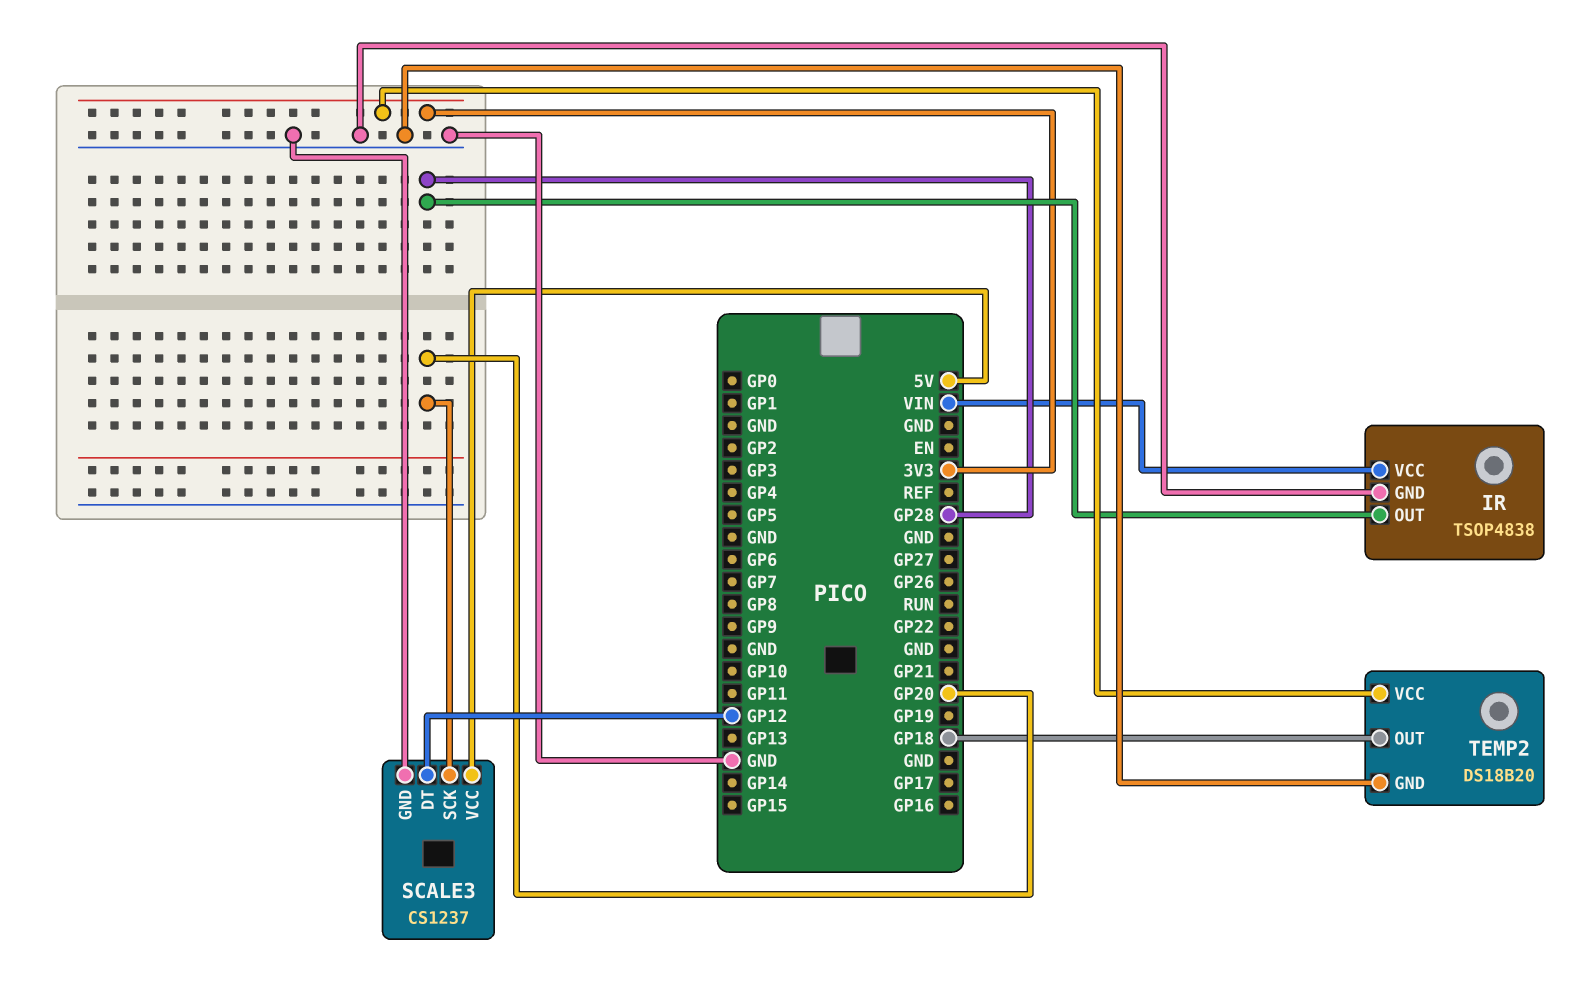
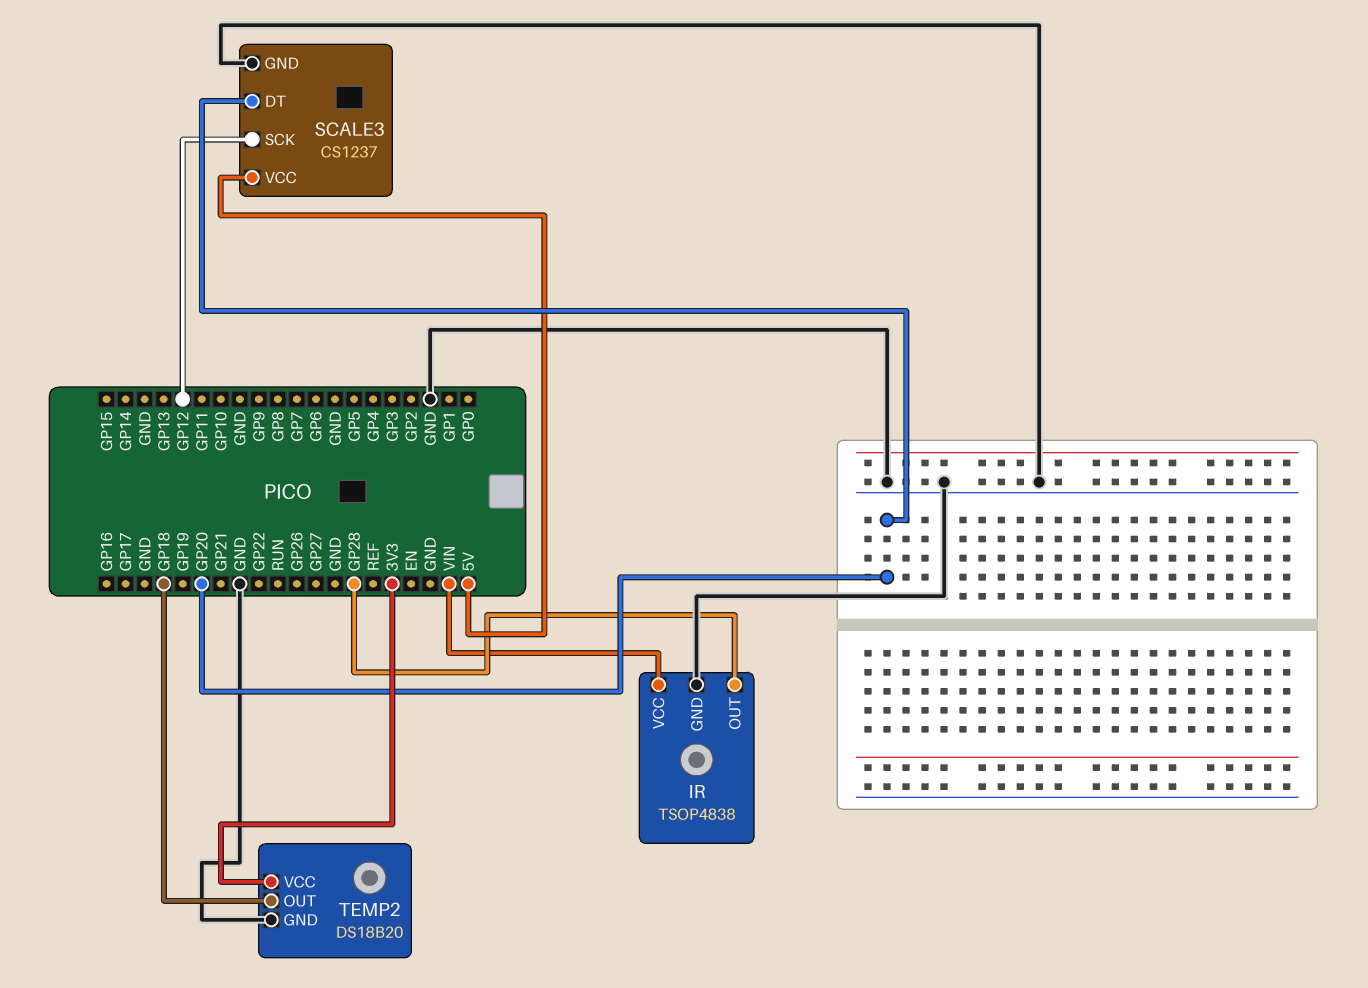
SCALE3 pin DT: GP12 -> GP20
SCALE3 pin SCK: GP20 -> GP12

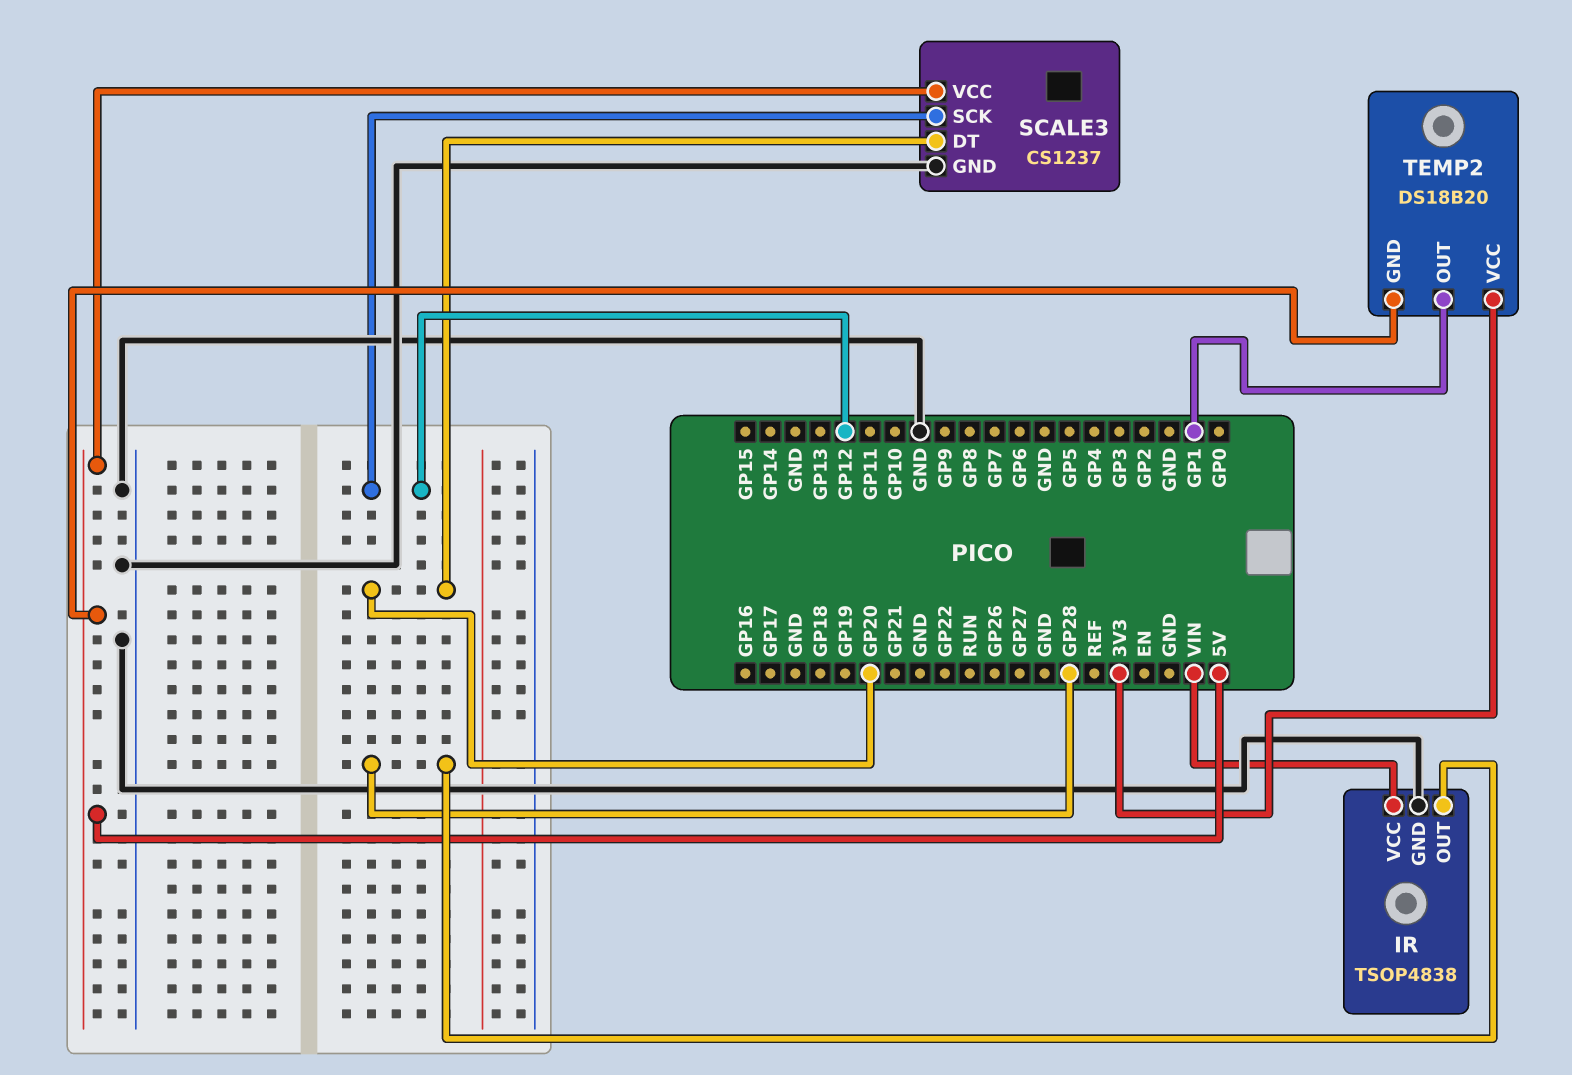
TEMP2 pin GND: GND -> 5V
TEMP2 pin OUT: GP18 -> GP1

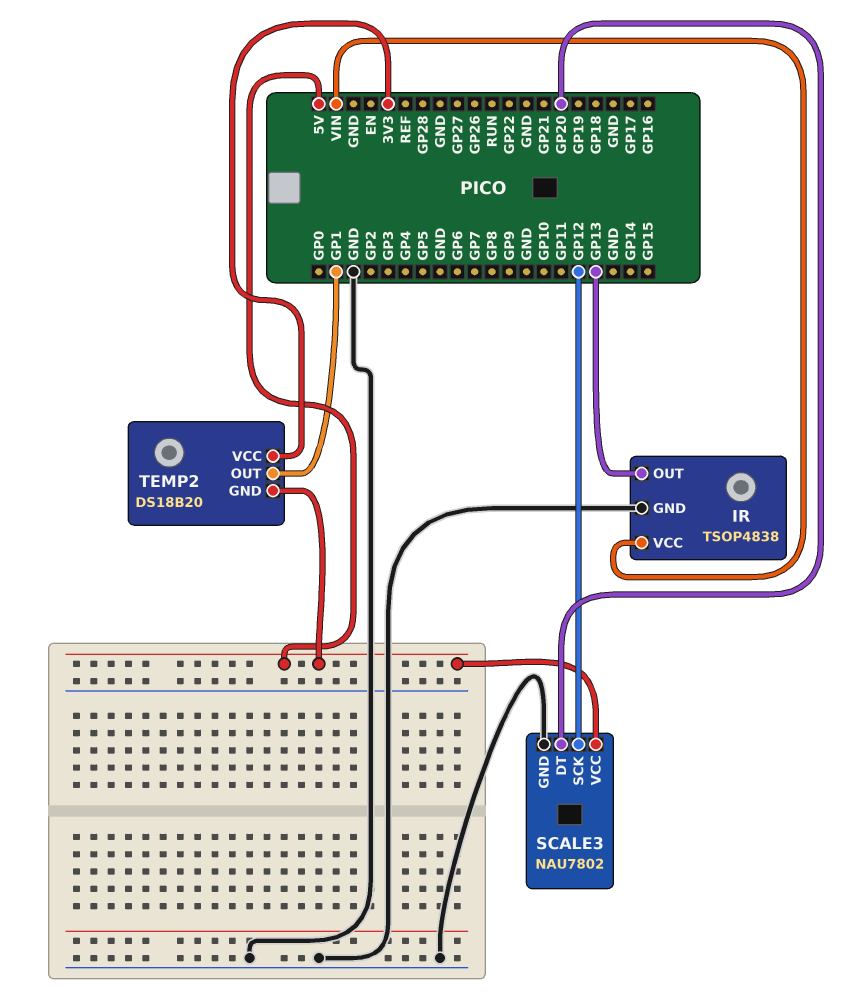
IR pin OUT: GP28 -> GP13
SCALE3: CS1237 -> NAU7802

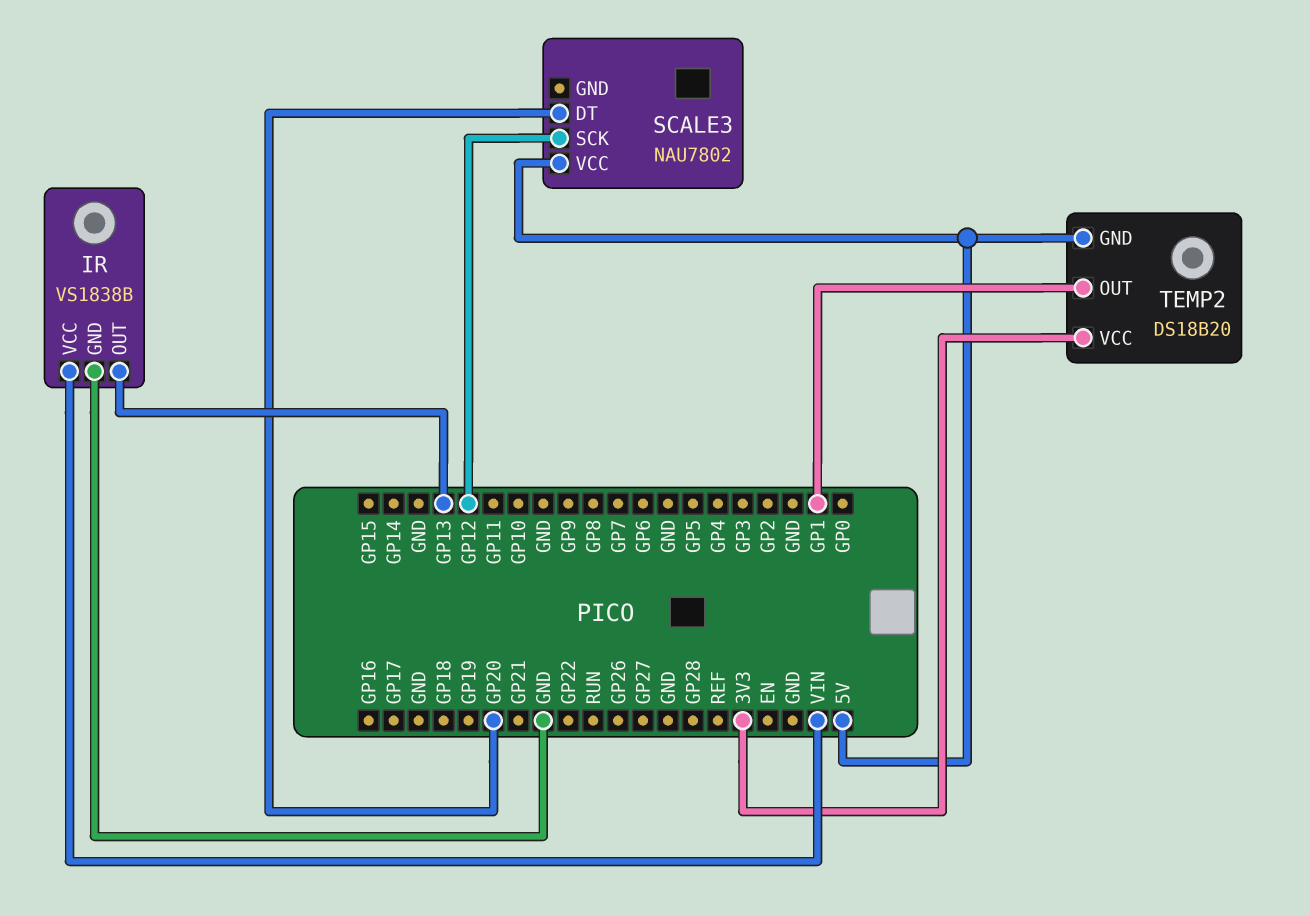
IR: TSOP4838 -> VS1838B
SCALE3 pin GND: GND -> none

